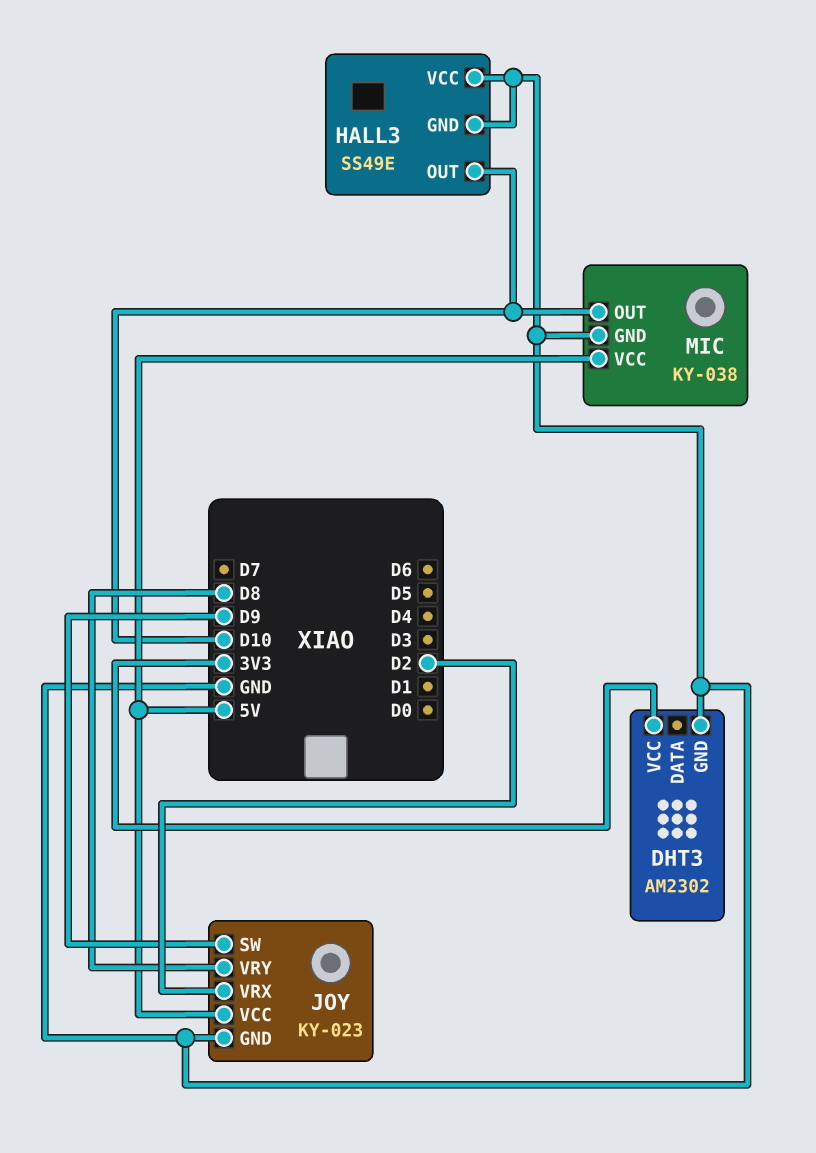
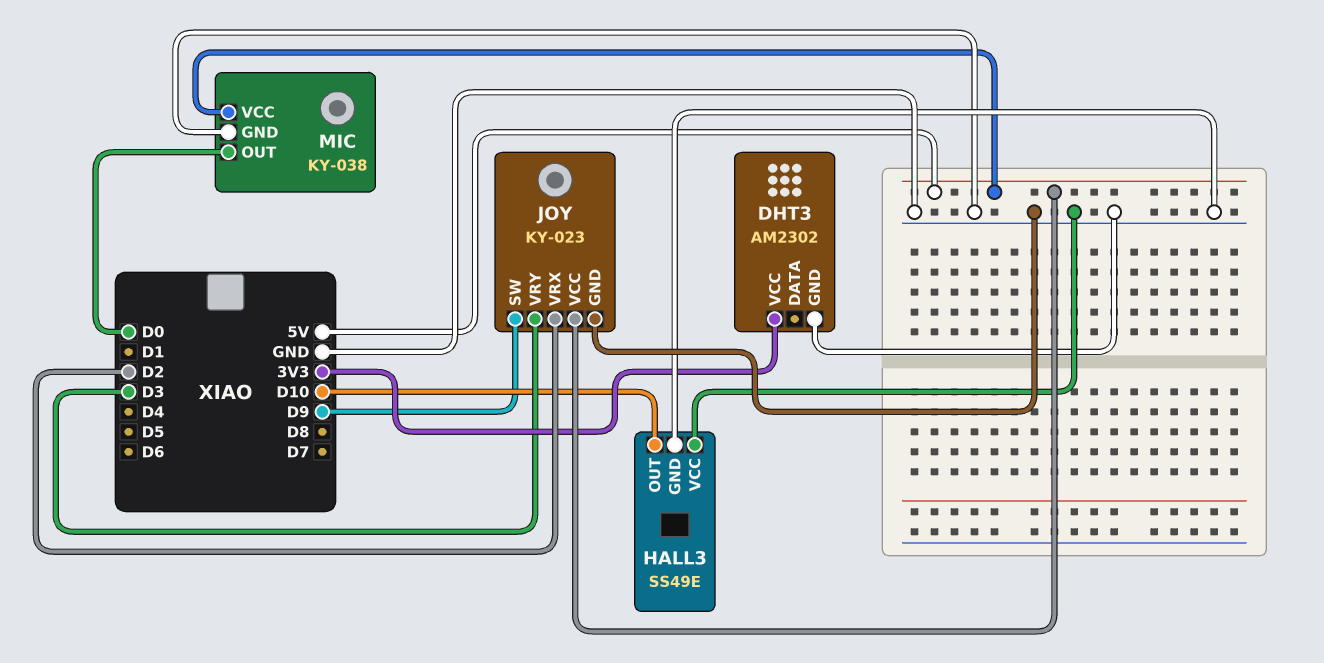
JOY pin VRY: D8 -> D3
MIC pin OUT: D10 -> D0

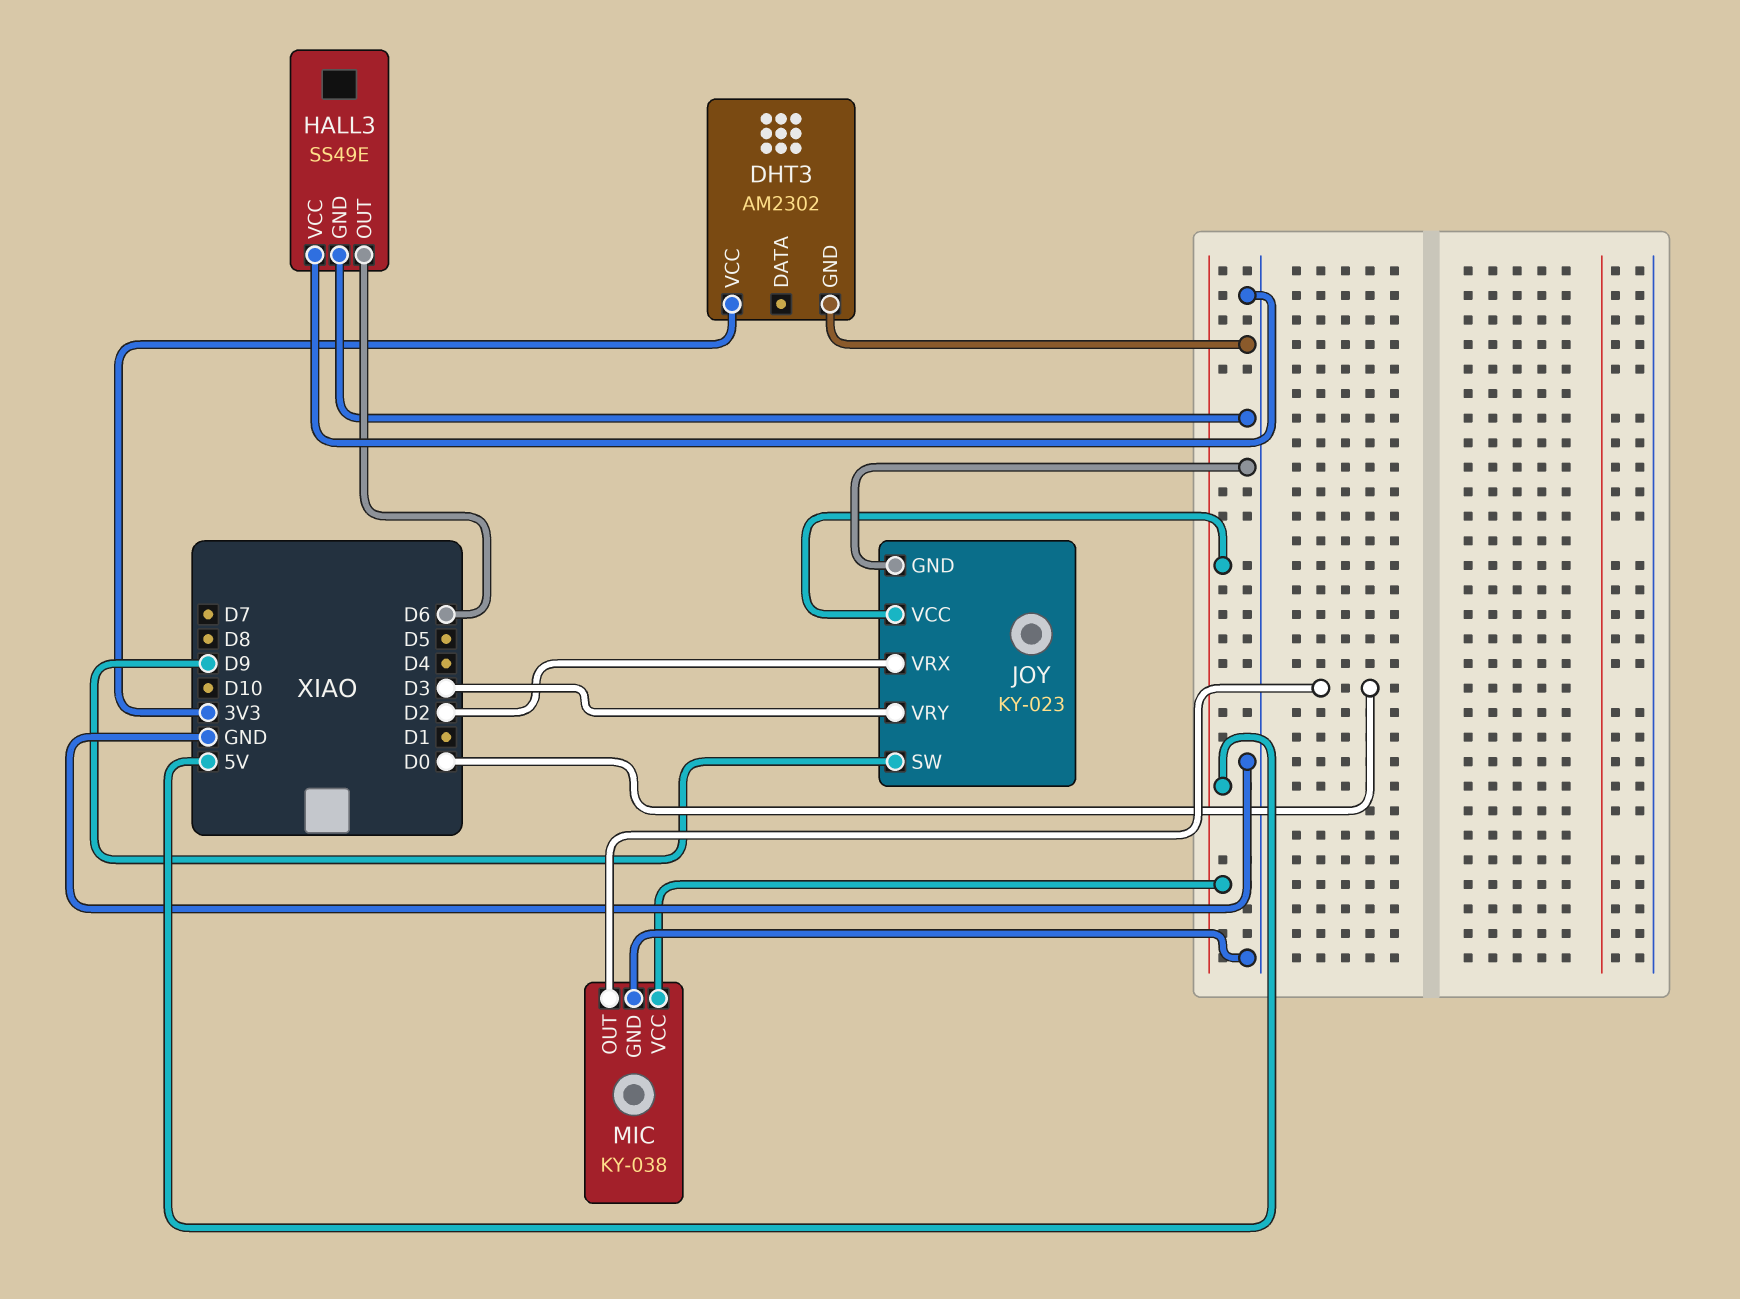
HALL3 pin OUT: D10 -> D6

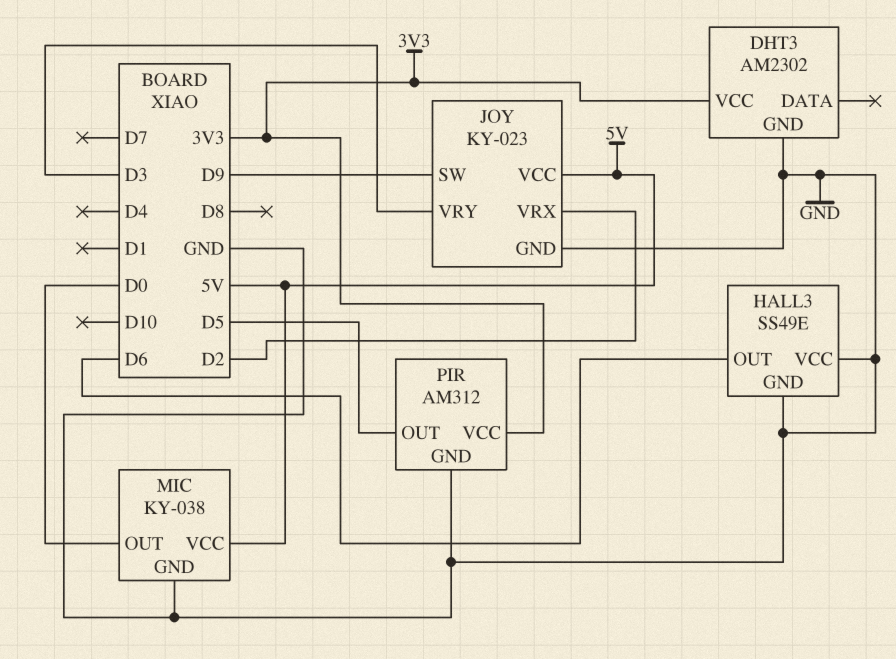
PIR: none -> AM312
PIR pin GND: none -> GND
PIR pin OUT: none -> D5
PIR pin VCC: none -> 3V3

